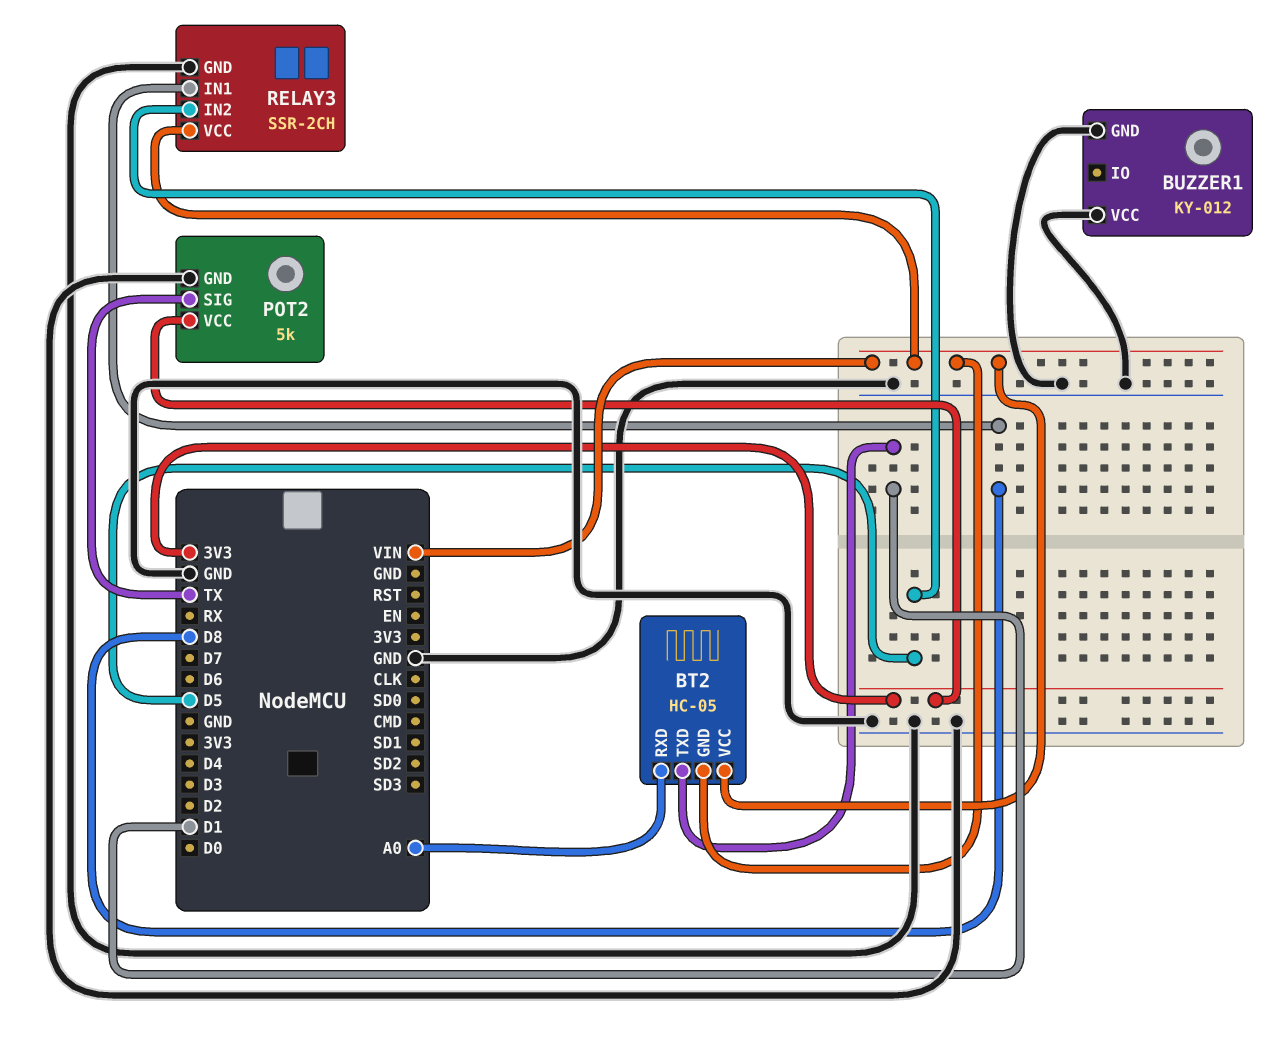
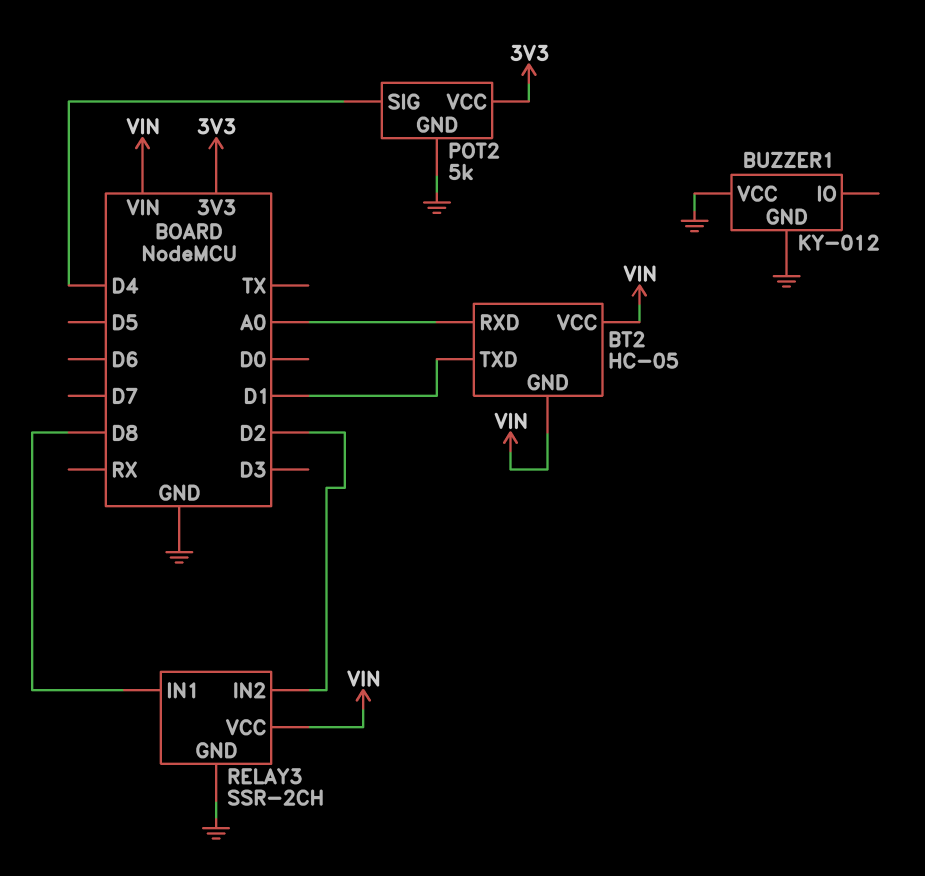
POT2 pin SIG: TX -> D4
RELAY3 pin IN2: D5 -> D2

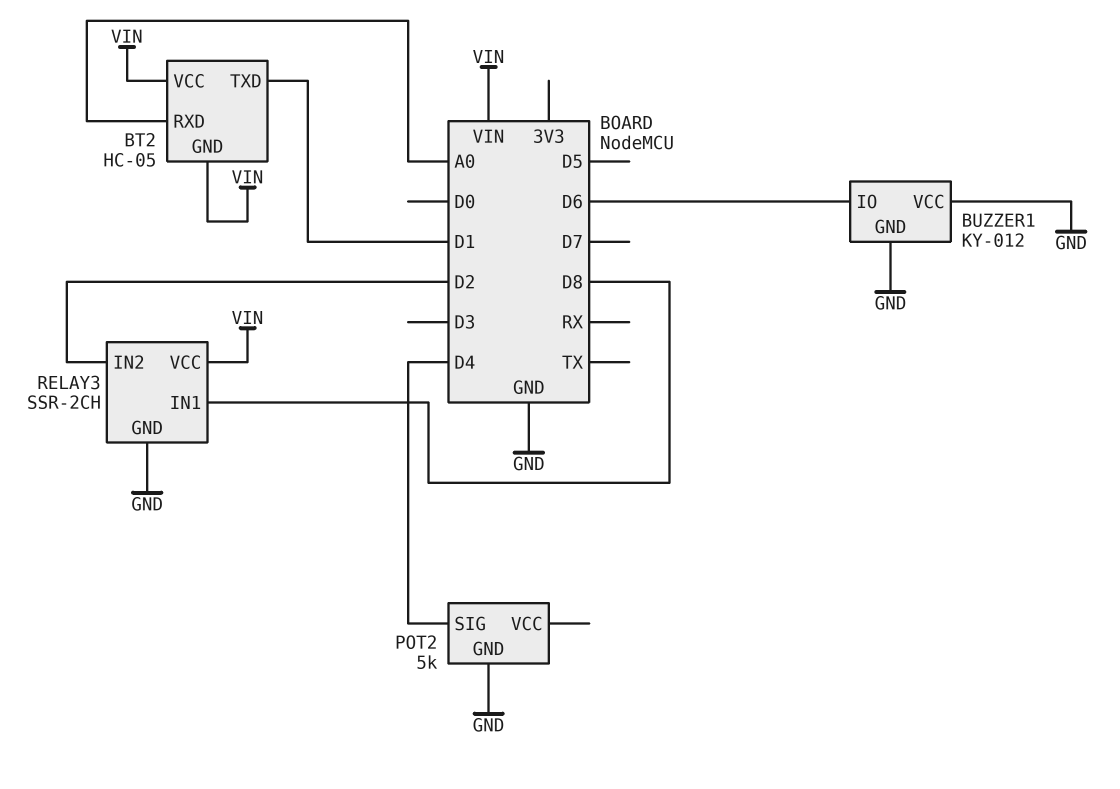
BUZZER1 pin IO: none -> D6
POT2 pin VCC: 3V3 -> none

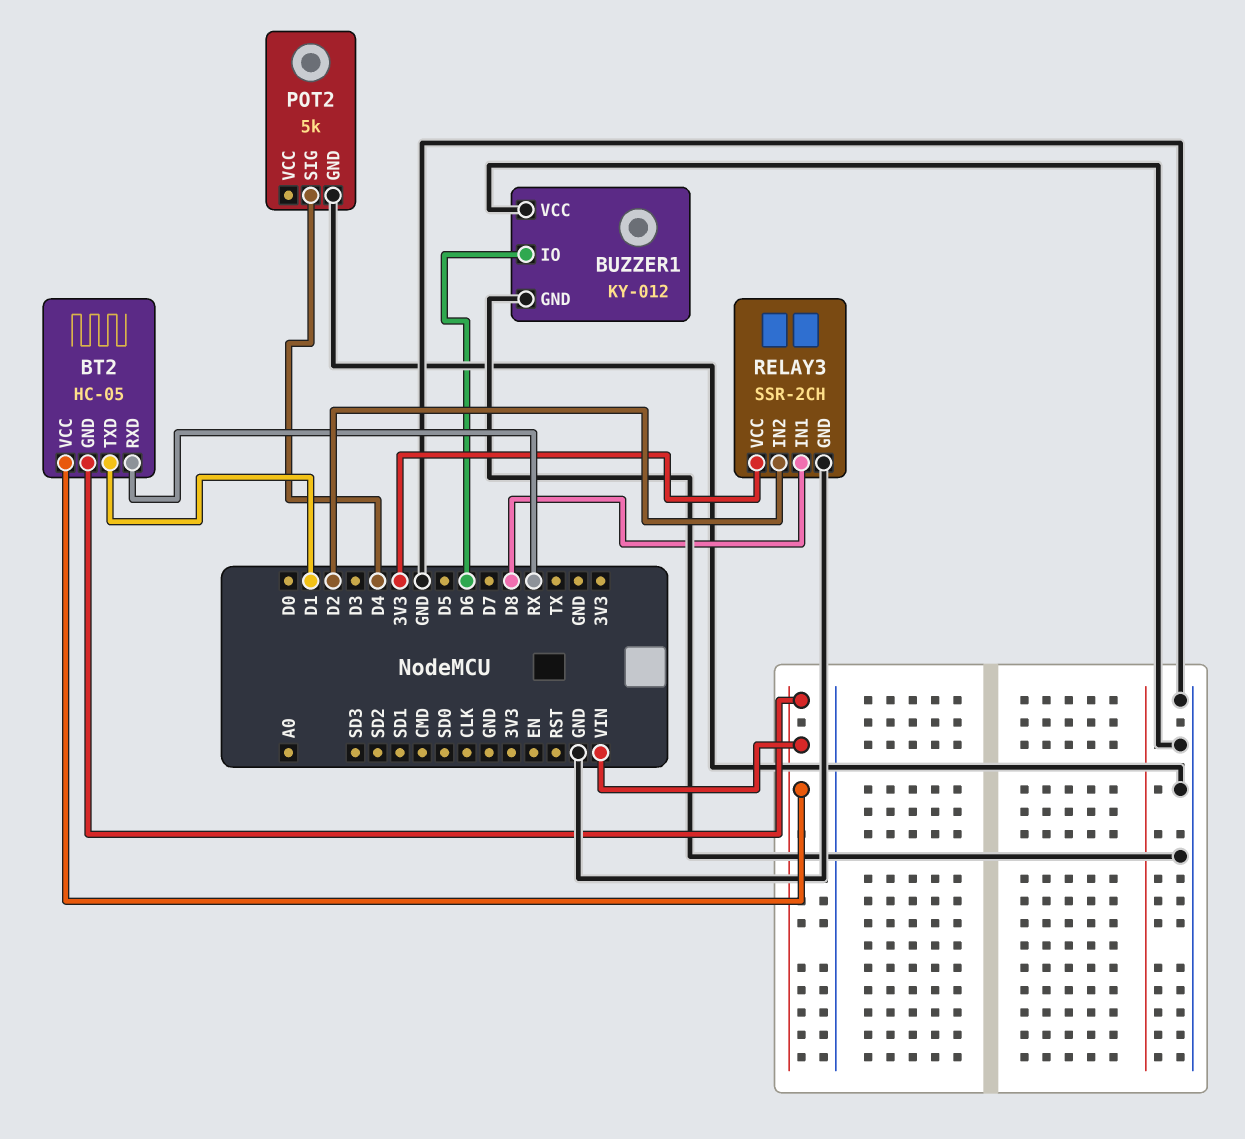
BT2 pin RXD: A0 -> RX
RELAY3 pin VCC: VIN -> 3V3

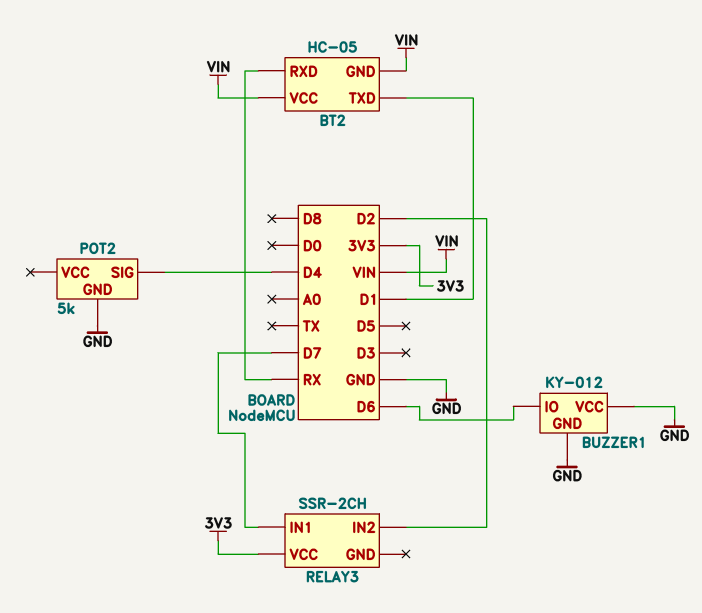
RELAY3 pin GND: GND -> none
RELAY3 pin IN1: D8 -> D7

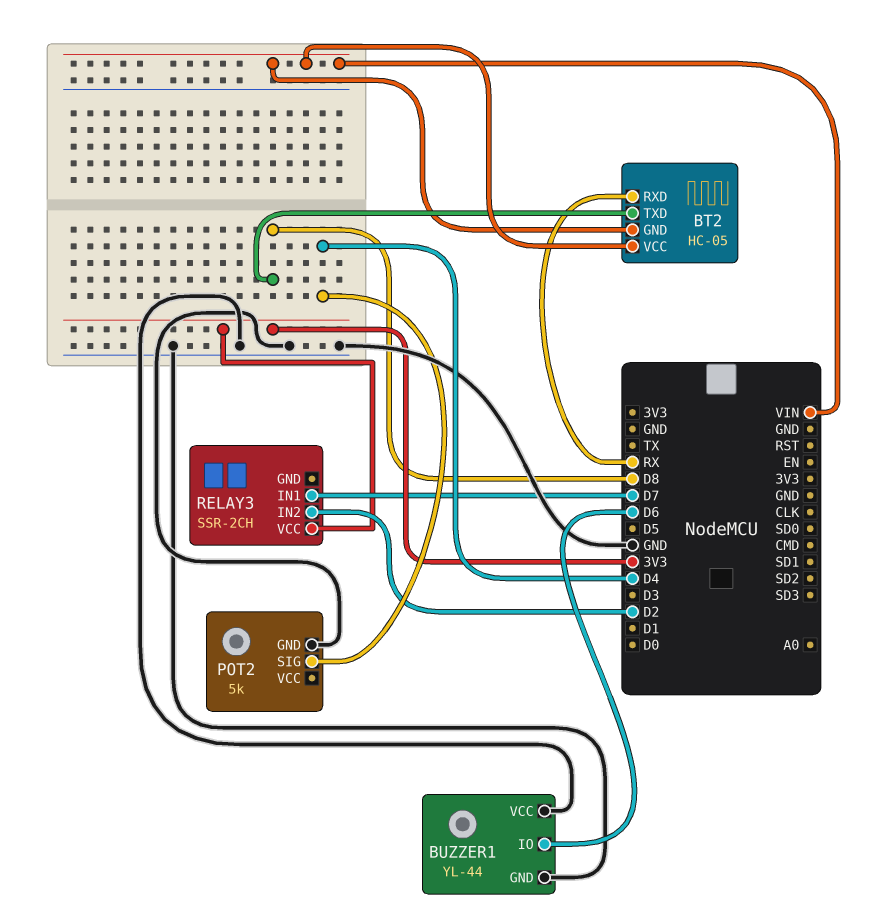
BT2 pin TXD: D1 -> D8
BUZZER1: KY-012 -> YL-44

